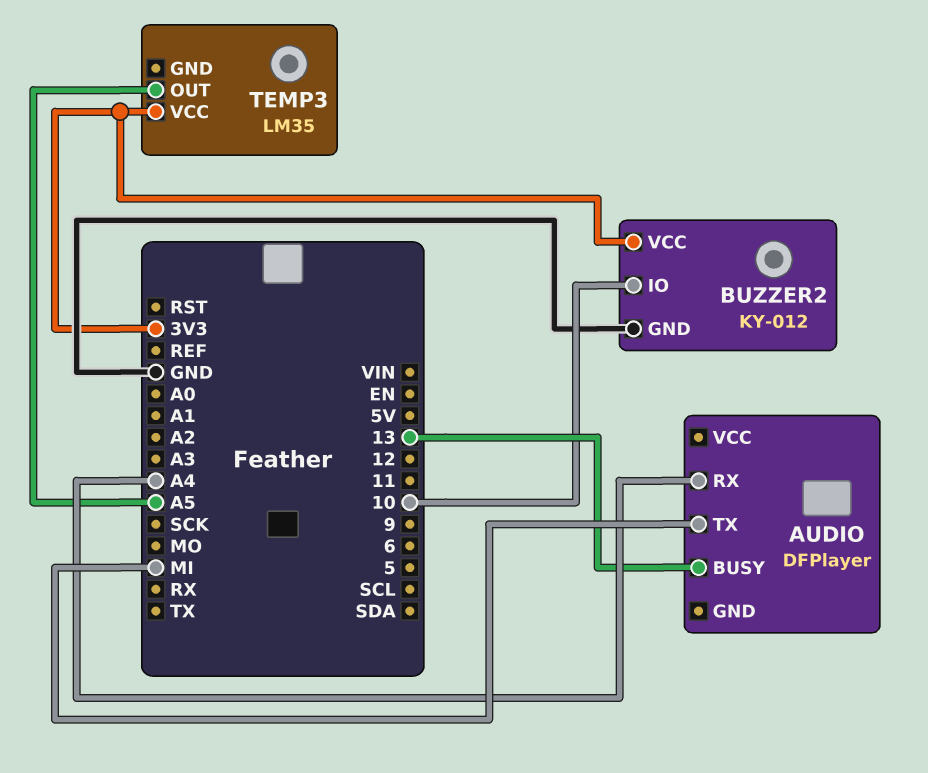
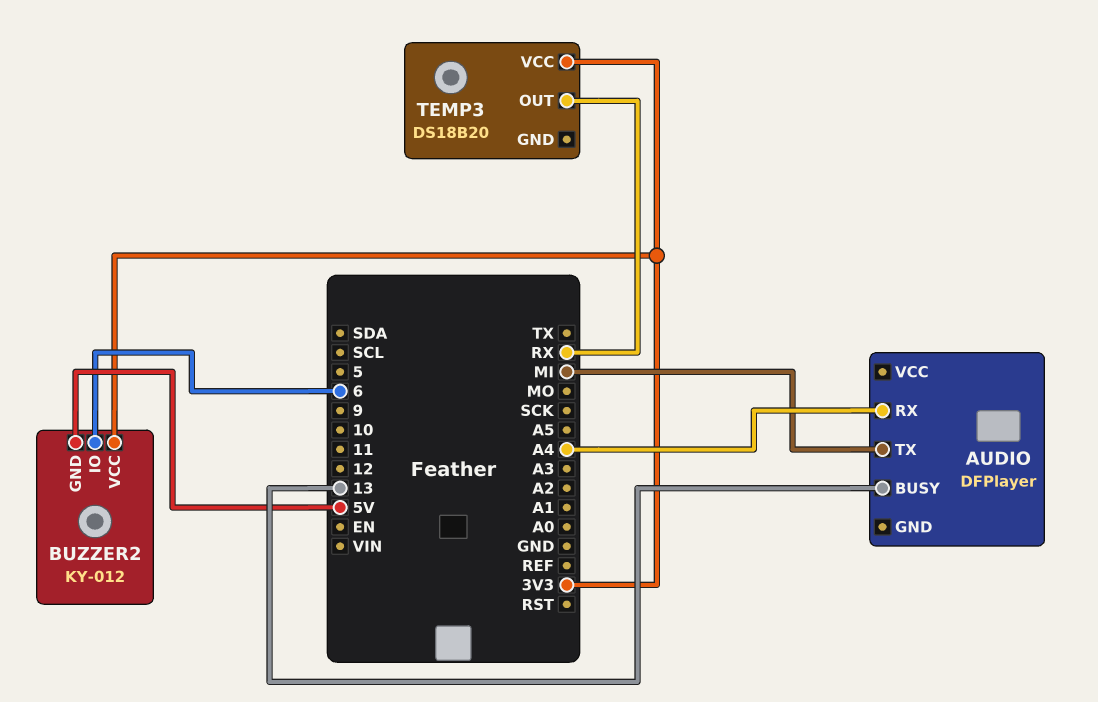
BUZZER2 pin GND: GND -> 5V
BUZZER2 pin IO: 10 -> 6
TEMP3: LM35 -> DS18B20
TEMP3 pin OUT: A5 -> RX

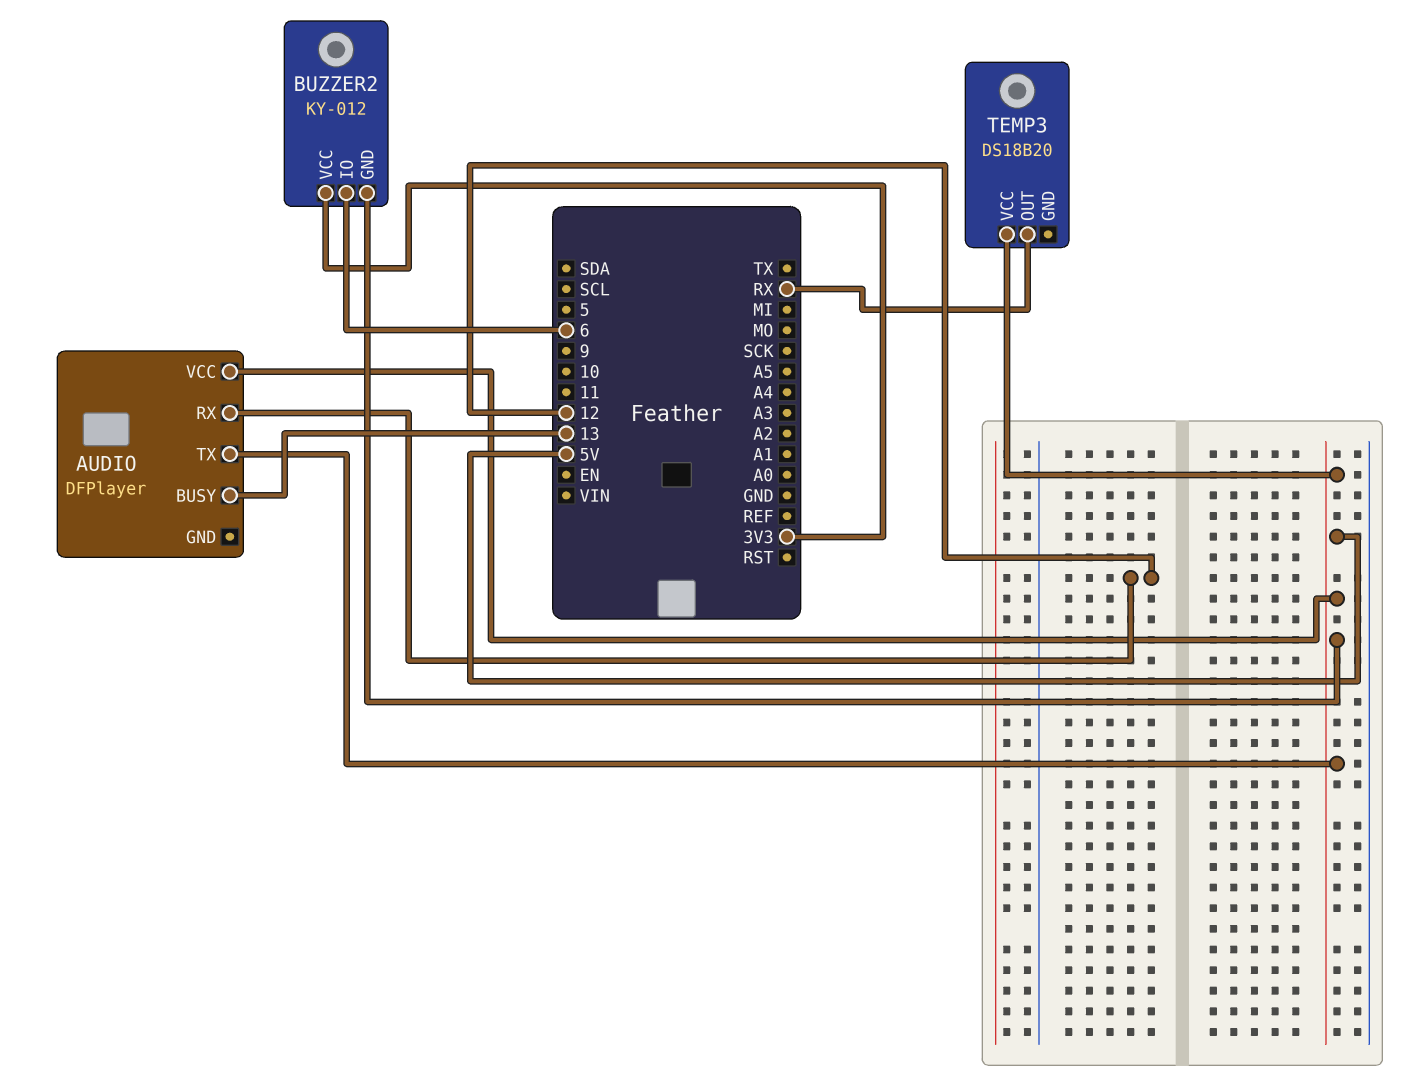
AUDIO pin RX: A4 -> 12
AUDIO pin TX: MI -> 5V
AUDIO pin VCC: none -> 5V
TEMP3 pin VCC: 3V3 -> 5V

